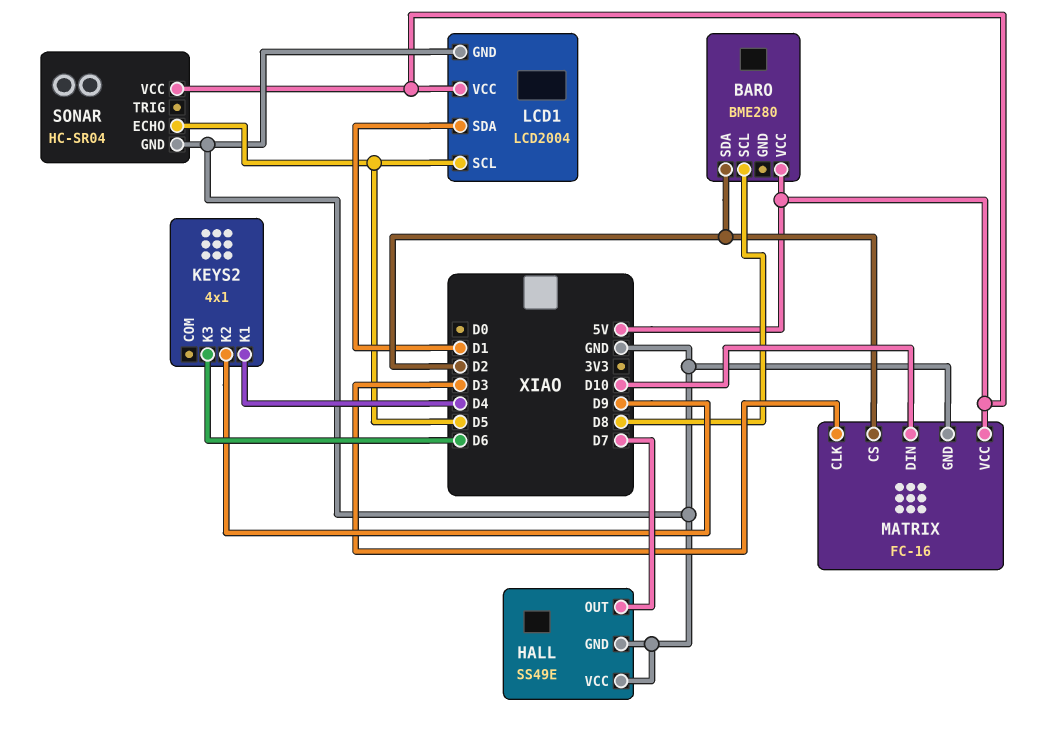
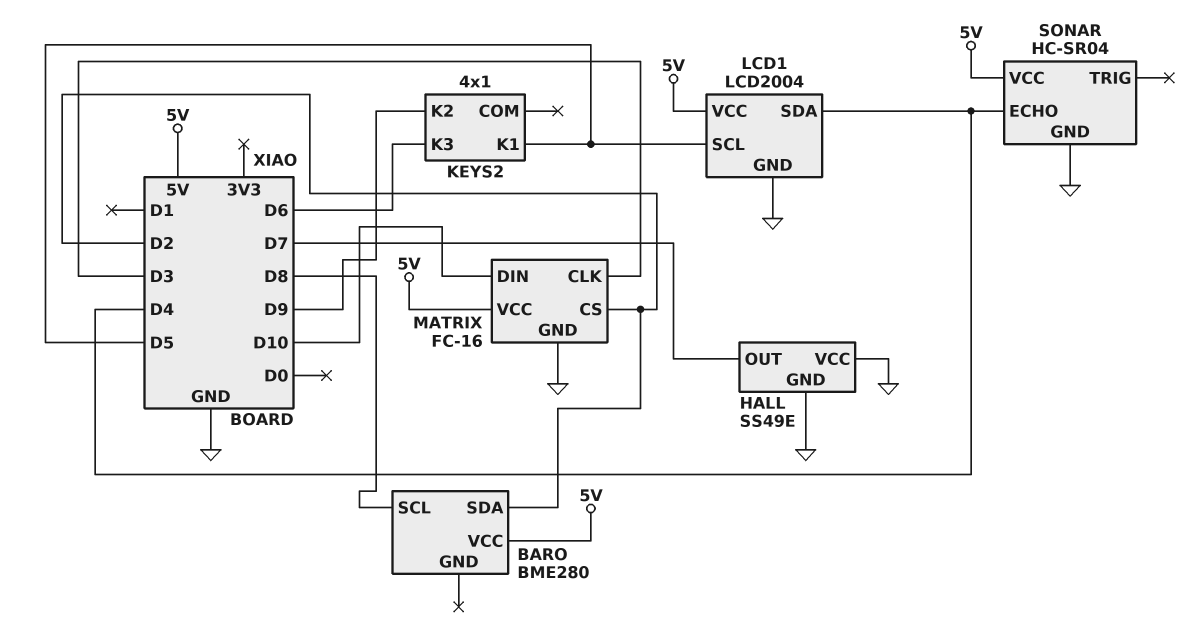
KEYS2 pin K1: D4 -> D5
LCD1 pin SDA: D1 -> D4
SONAR pin ECHO: D5 -> D4

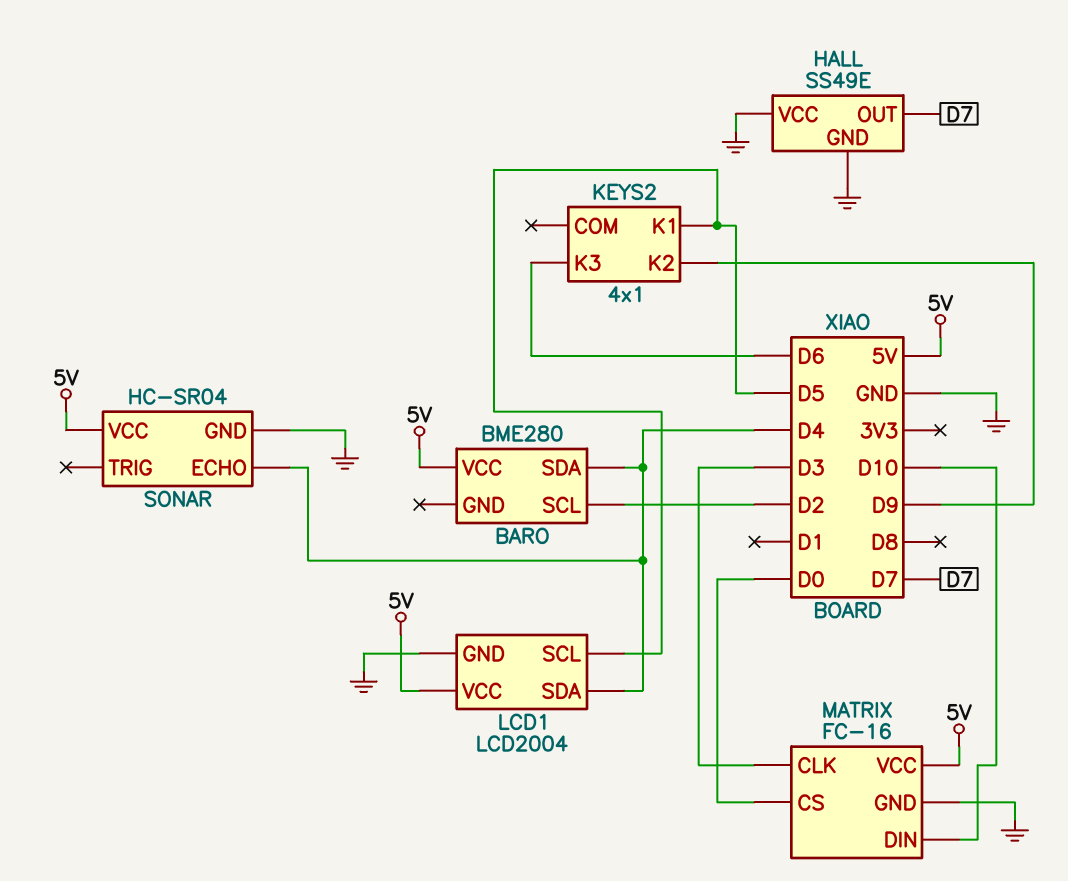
BARO pin SCL: D8 -> D2
BARO pin SDA: D2 -> D4
MATRIX pin CS: D2 -> D0

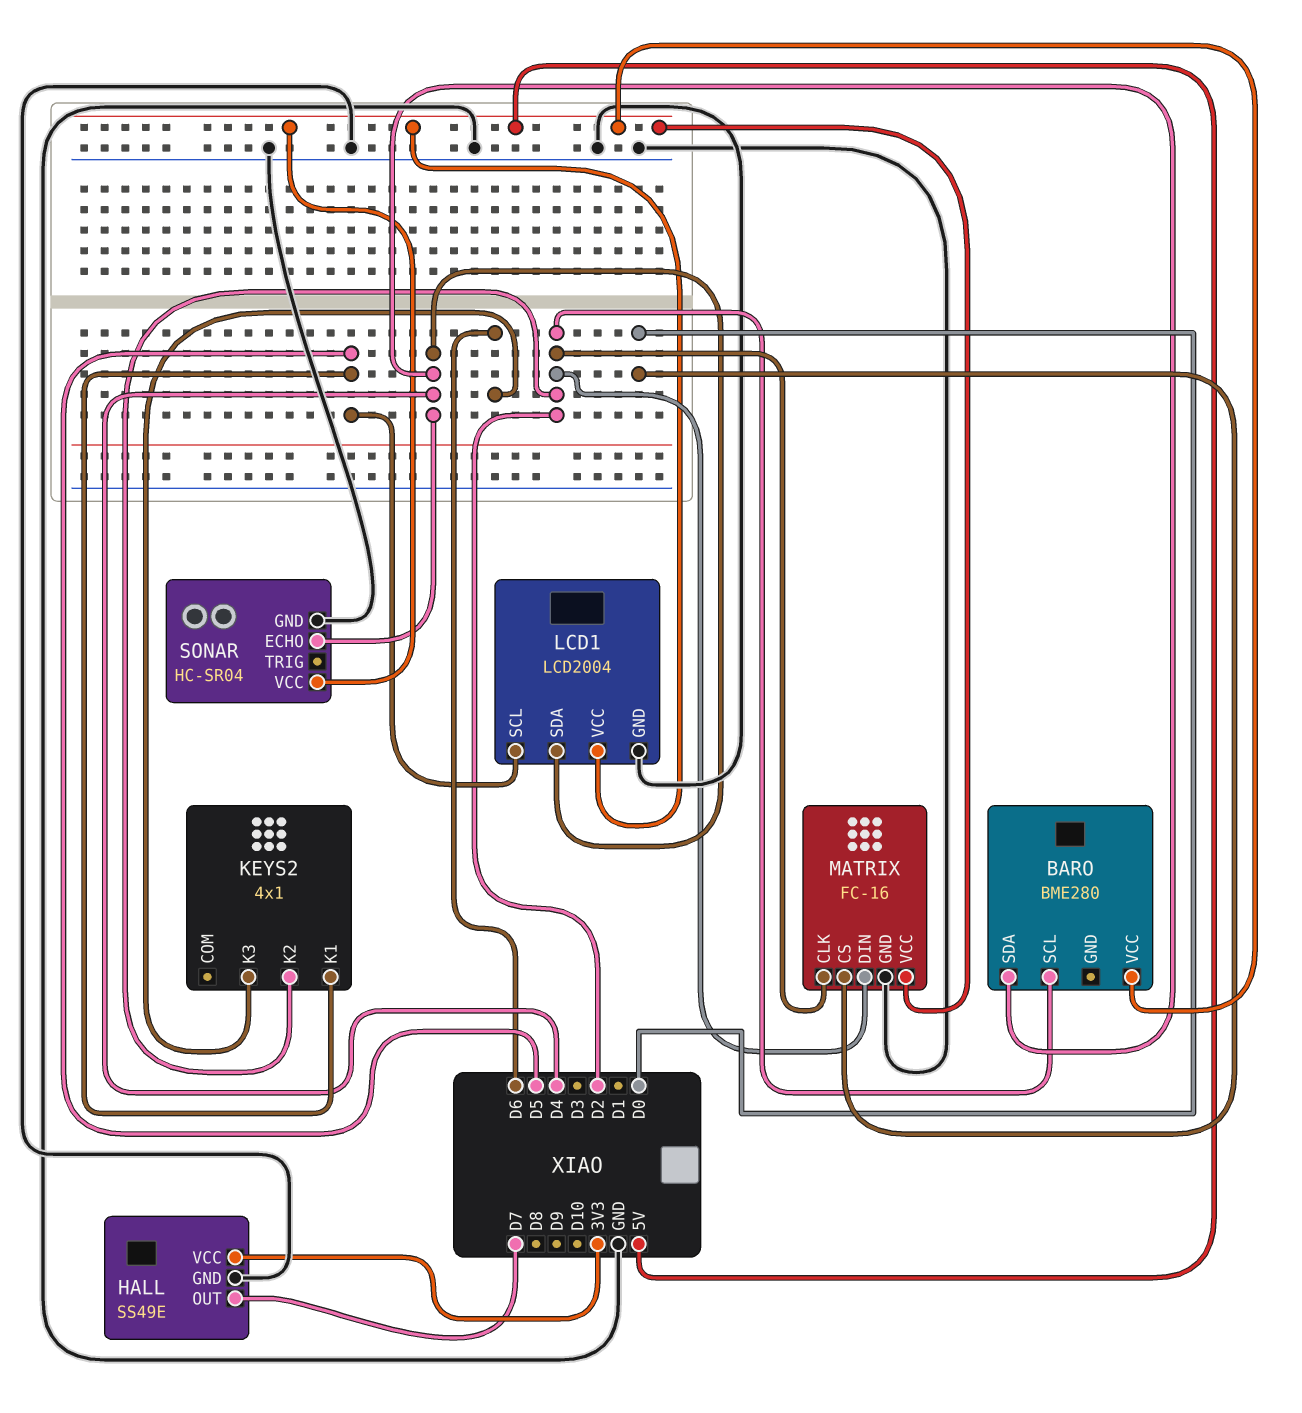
HALL pin VCC: GND -> 3V3
KEYS2 pin K2: D9 -> D2
MATRIX pin CLK: D3 -> D2
MATRIX pin DIN: D10 -> D2

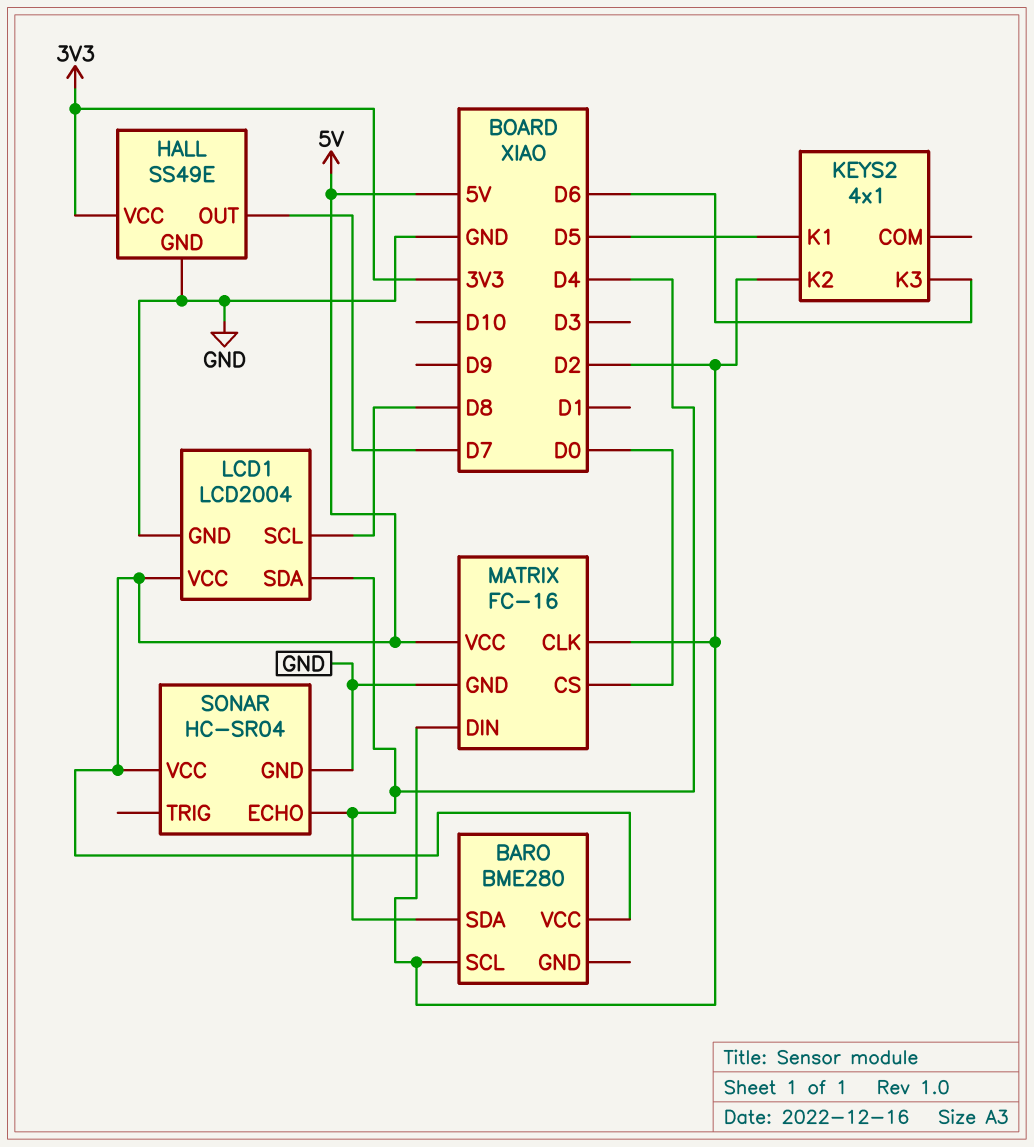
LCD1 pin SCL: D5 -> D8

